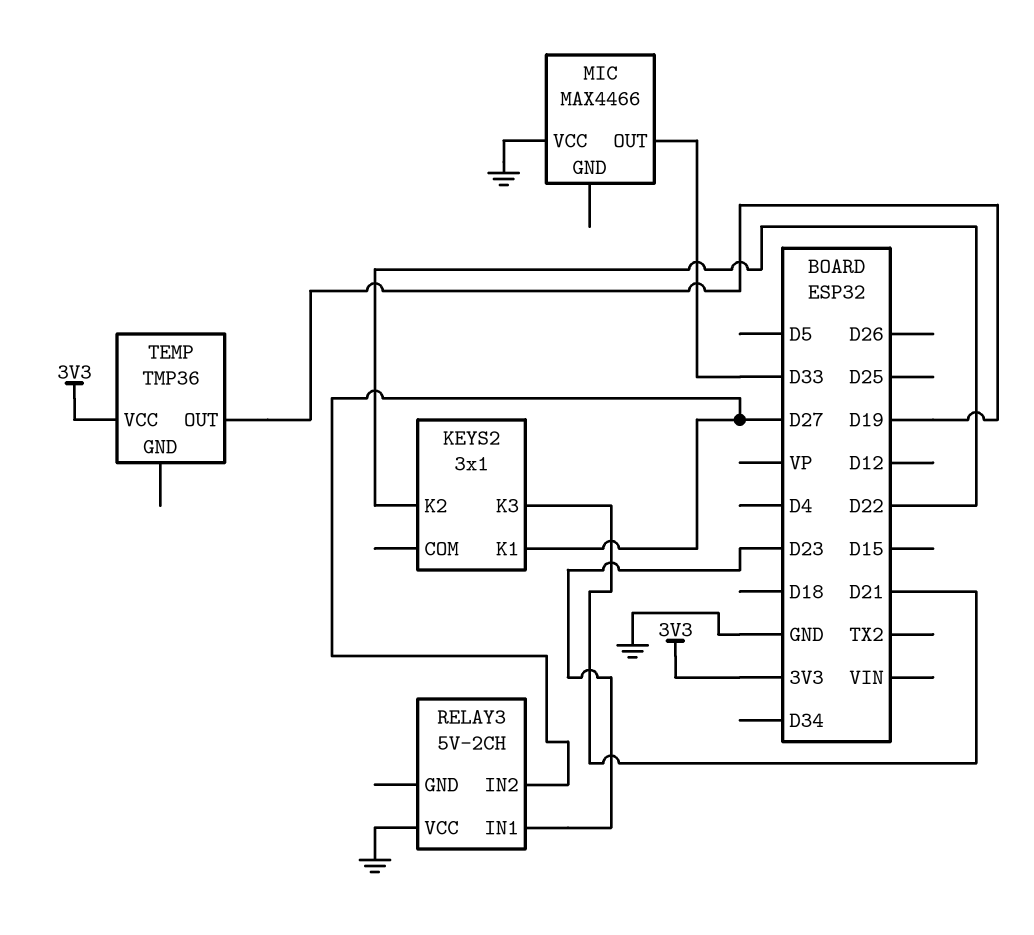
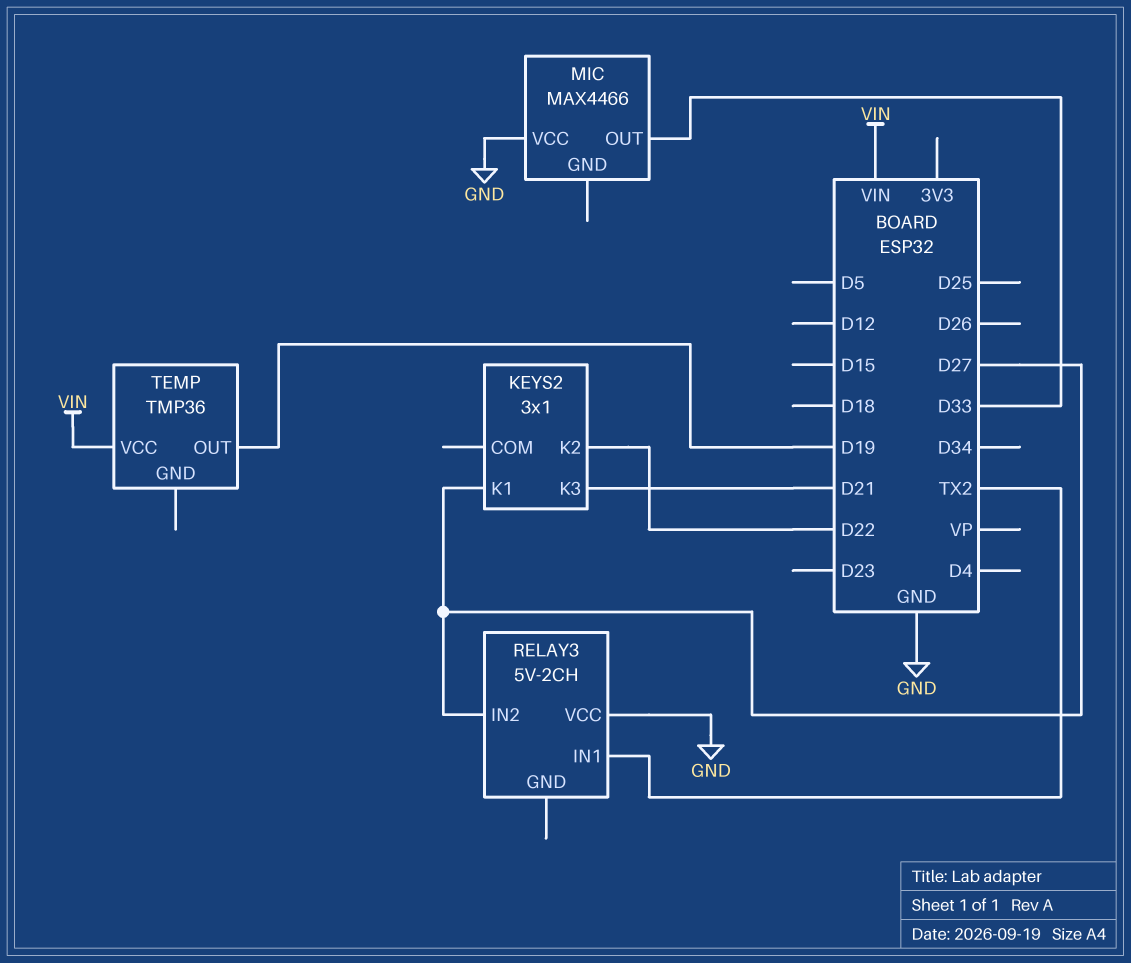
RELAY3 pin IN1: D23 -> TX2
TEMP pin VCC: 3V3 -> VIN

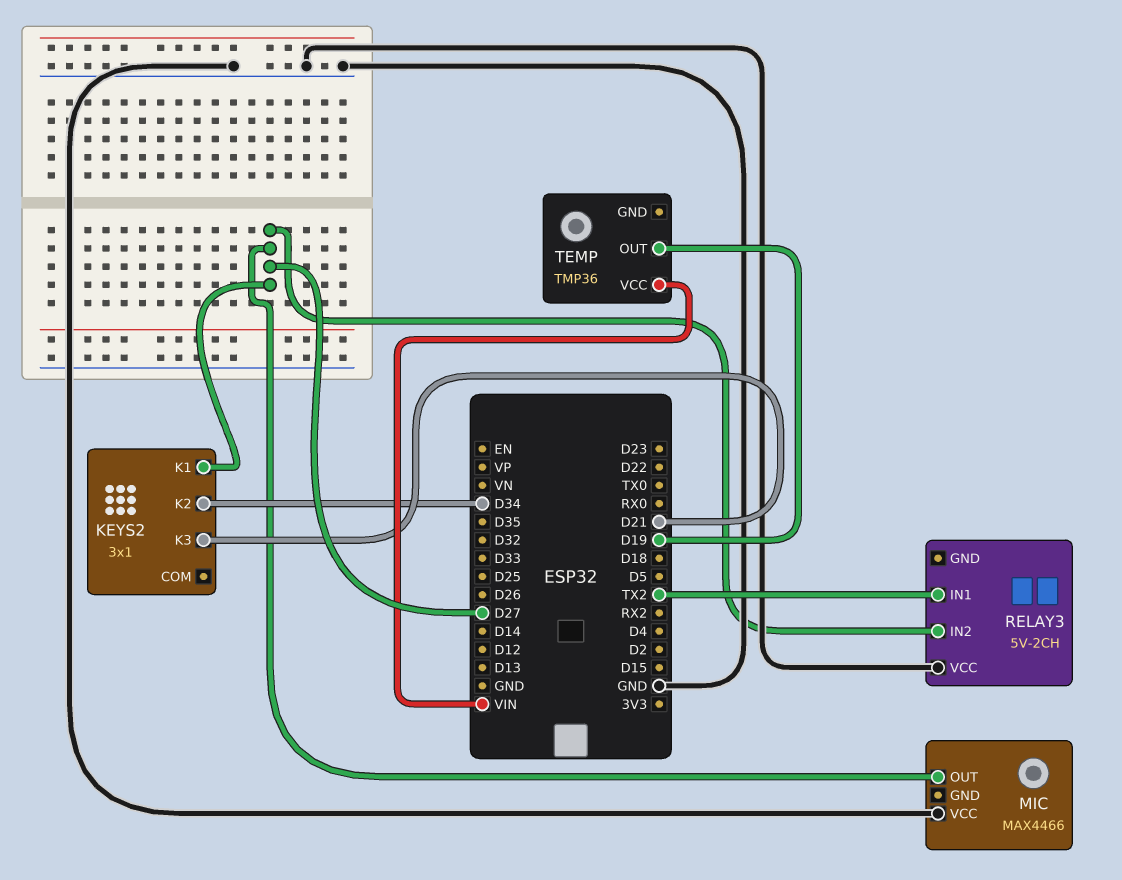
KEYS2 pin K2: D22 -> D34
MIC pin OUT: D33 -> D27

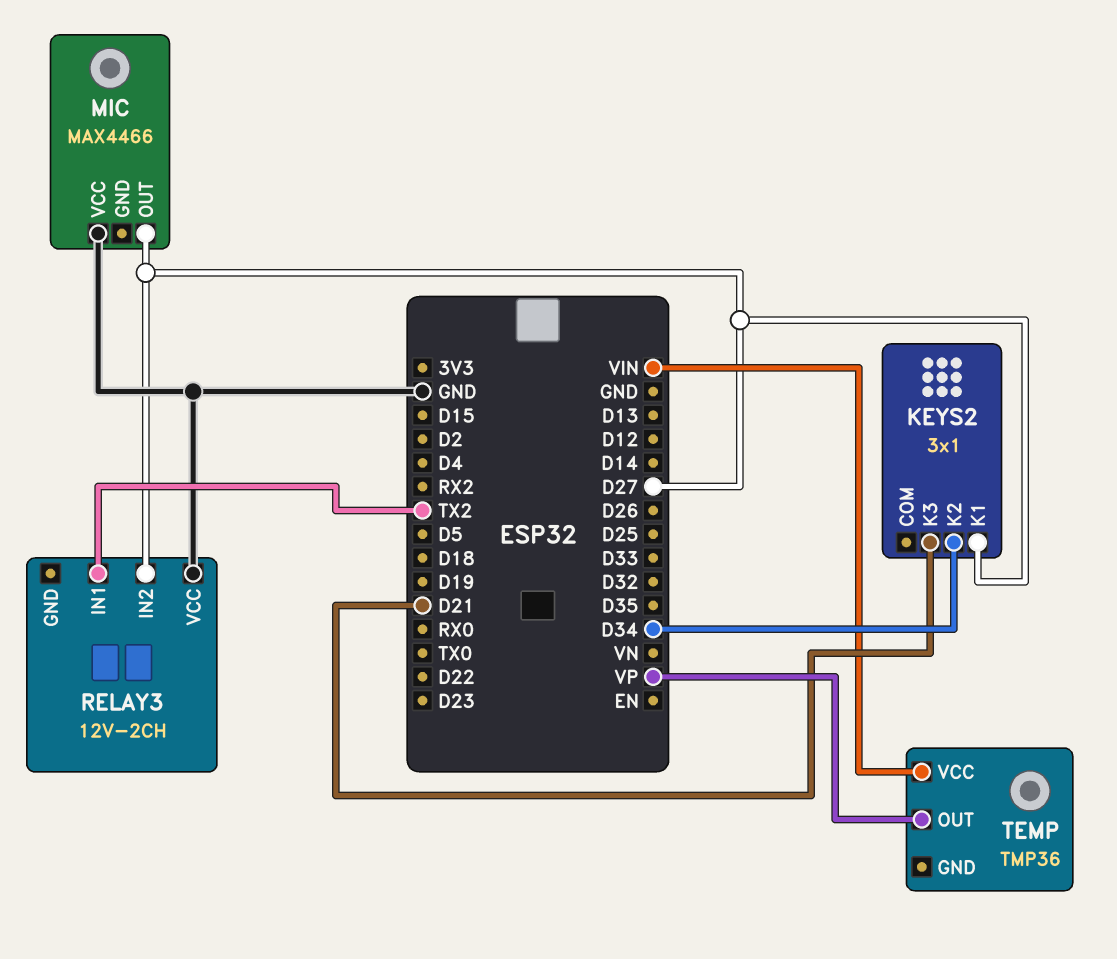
RELAY3: 5V-2CH -> 12V-2CH
TEMP pin OUT: D19 -> VP

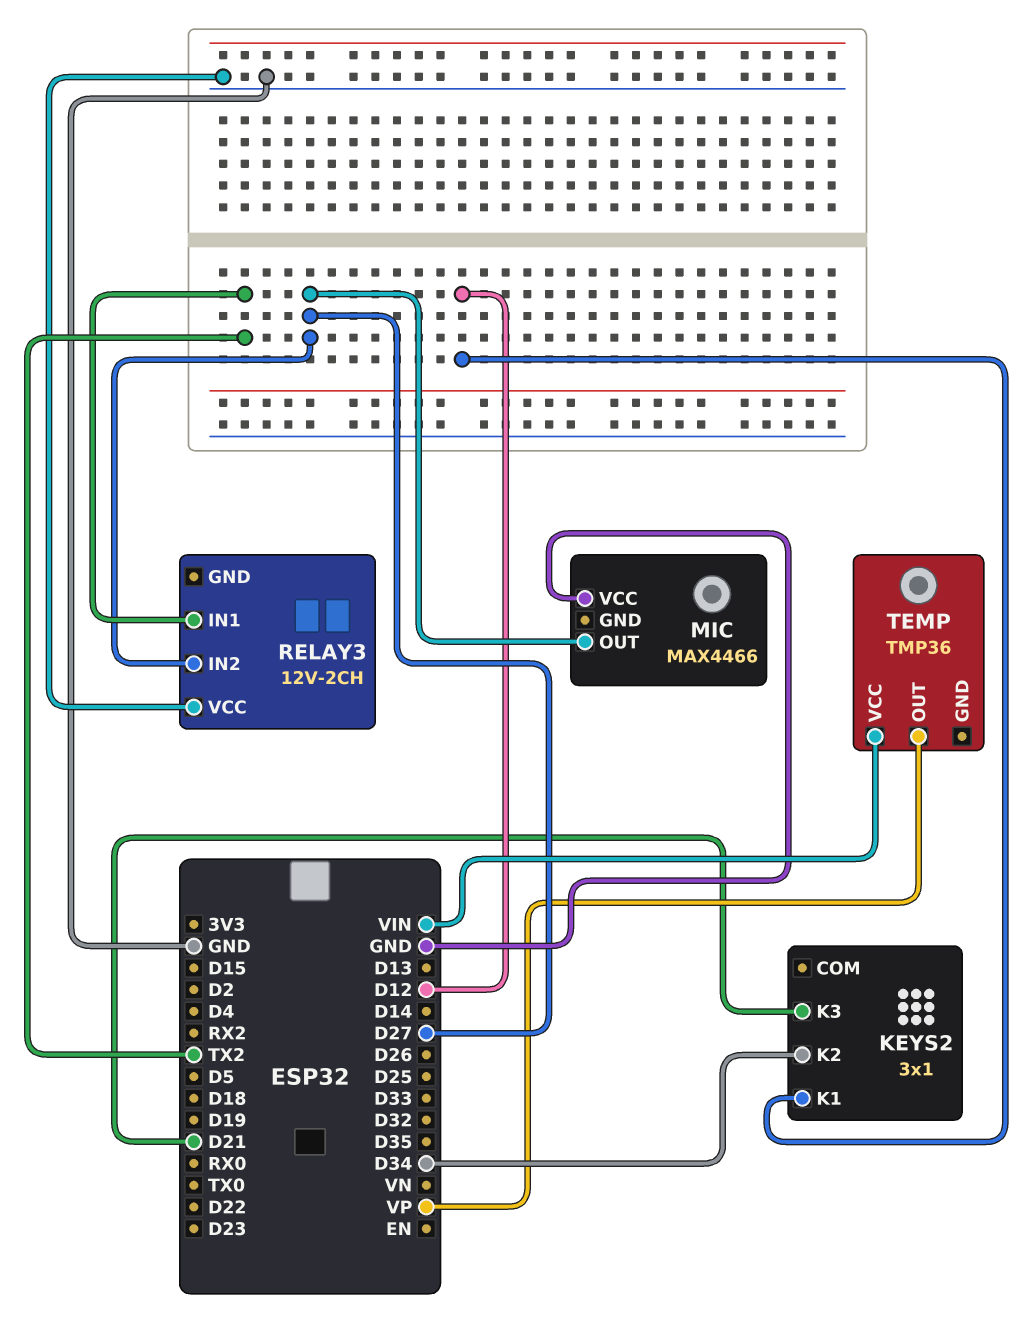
KEYS2 pin K1: D27 -> D12

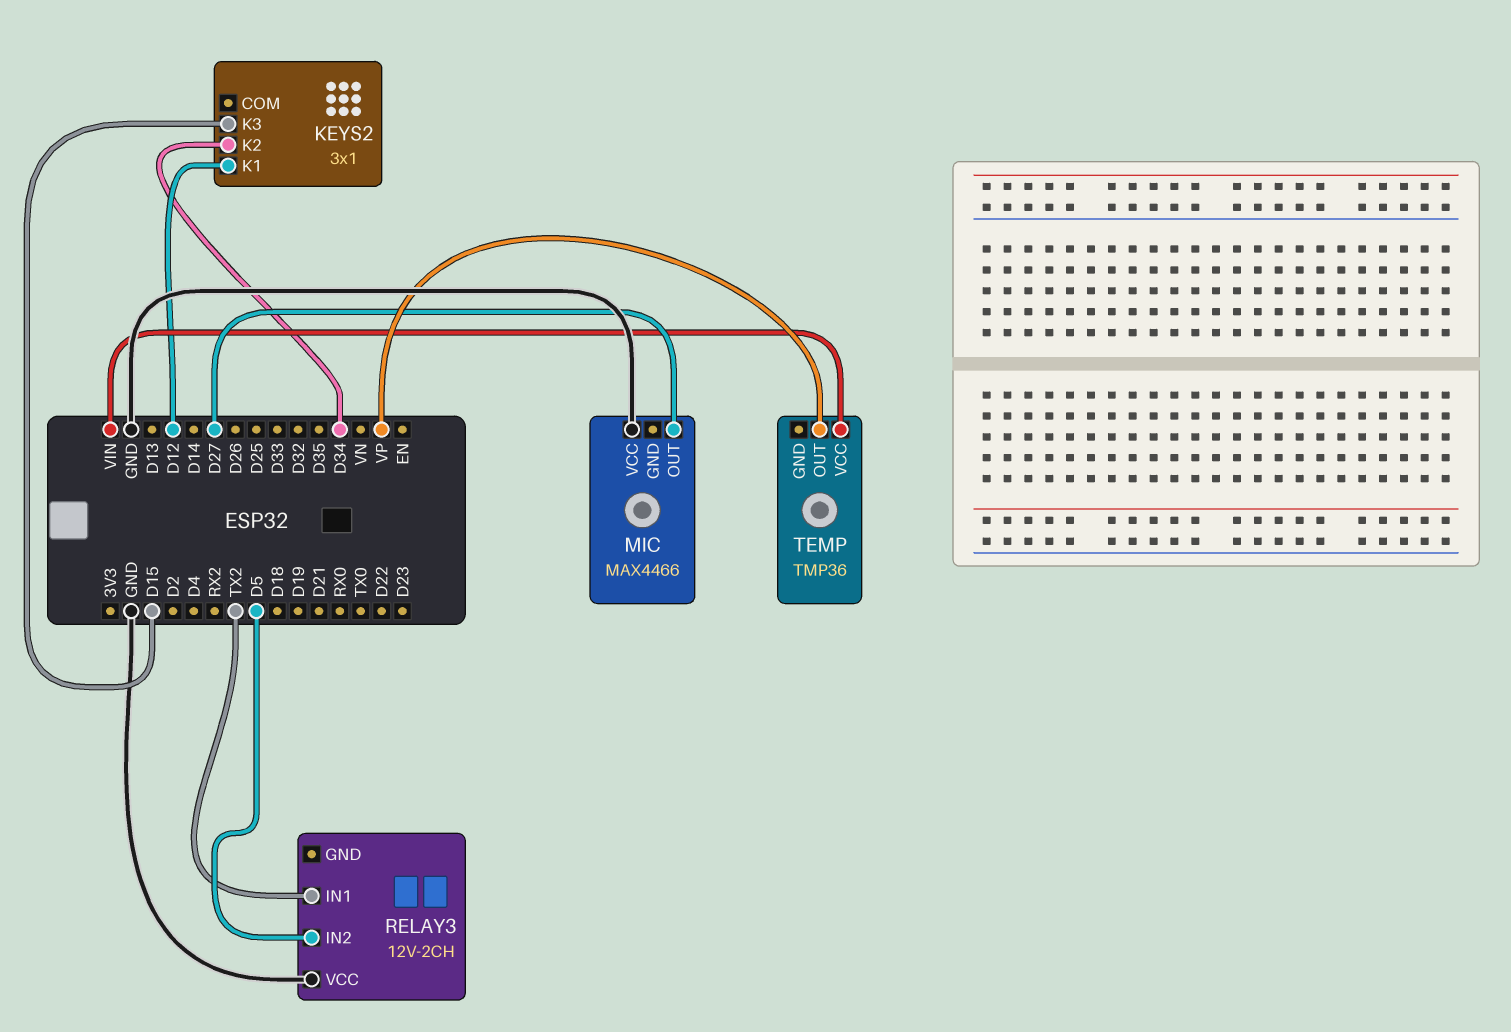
KEYS2 pin K3: D21 -> D15
RELAY3 pin IN2: D27 -> D5

